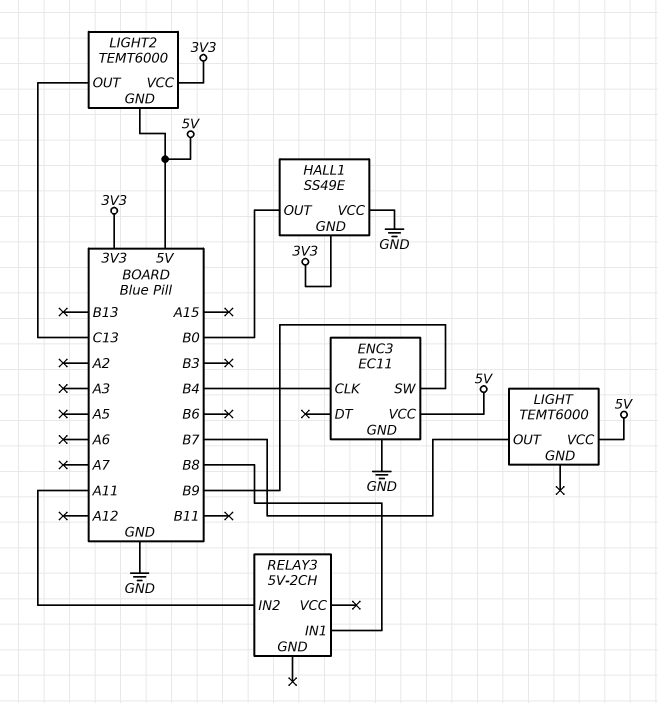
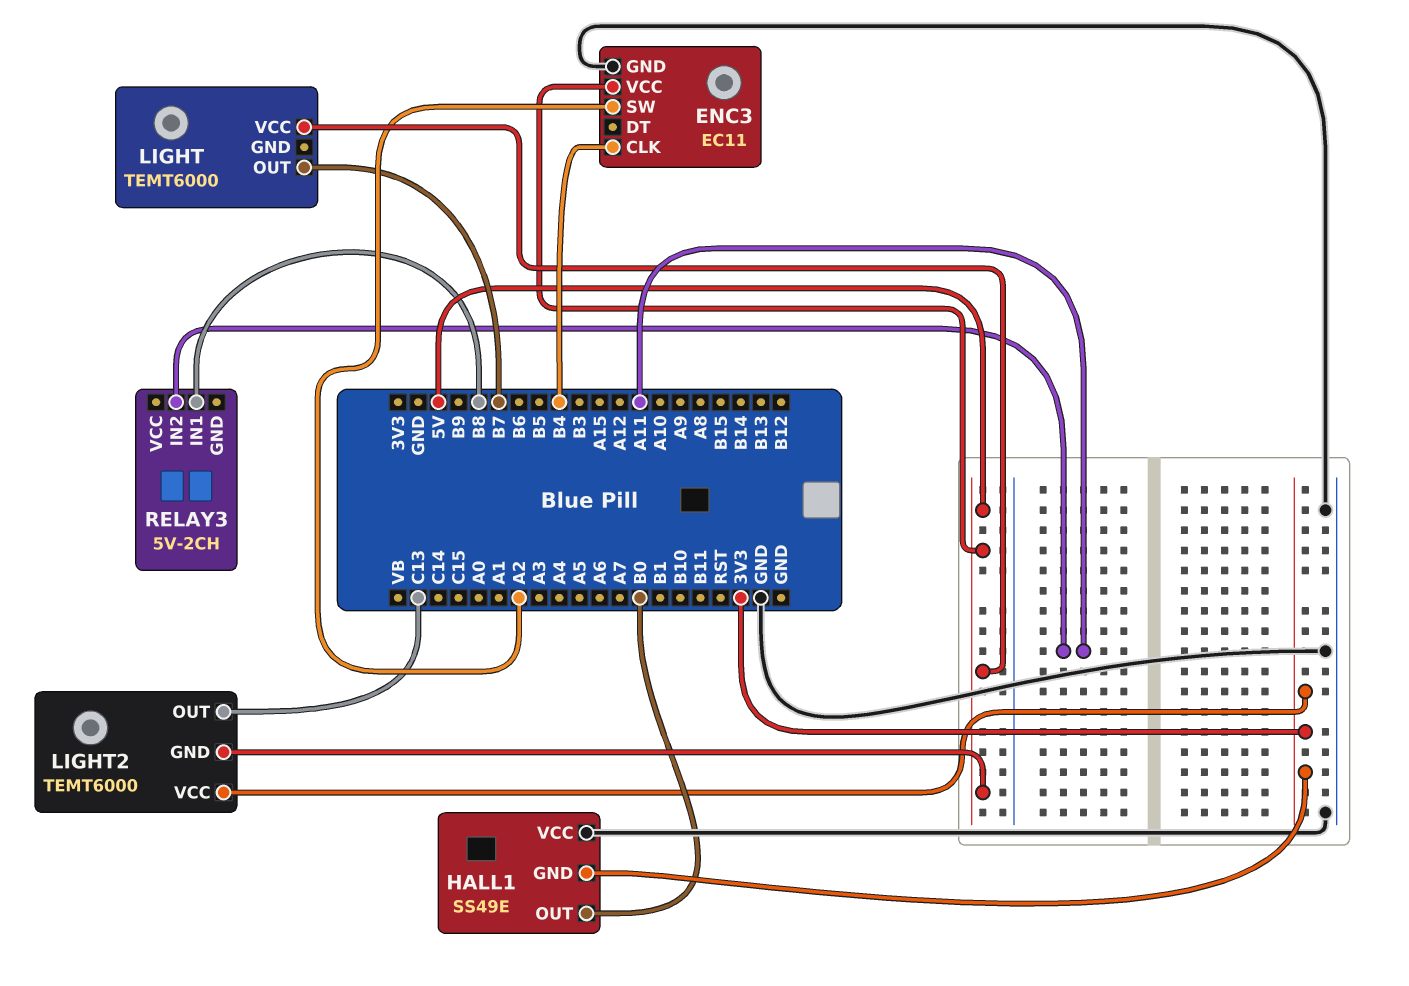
ENC3 pin SW: B9 -> A2

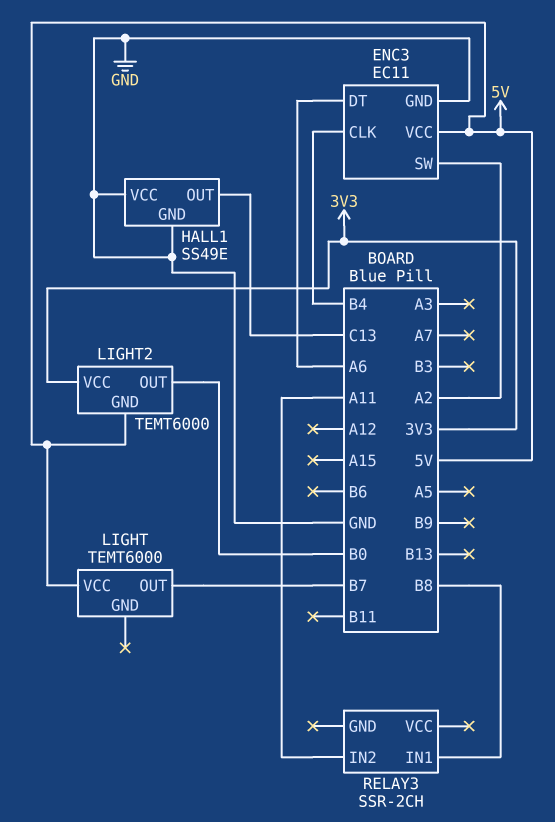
ENC3 pin DT: none -> A6
HALL1 pin GND: 3V3 -> GND
HALL1 pin OUT: B0 -> C13
LIGHT2 pin OUT: C13 -> B0
RELAY3: 5V-2CH -> SSR-2CH

